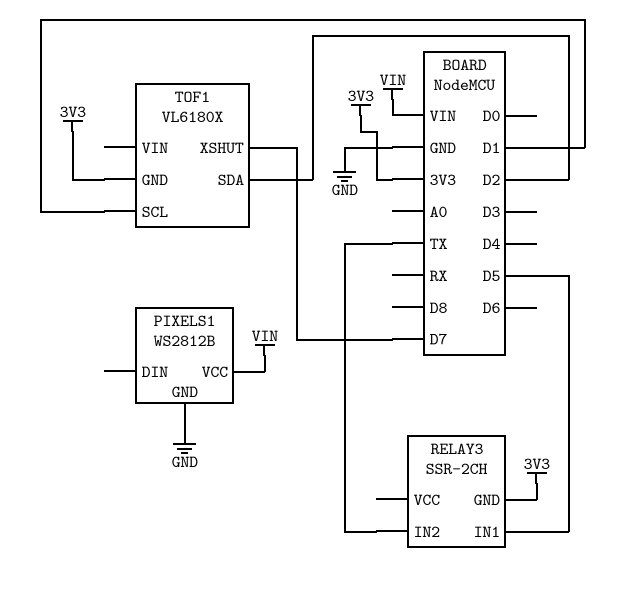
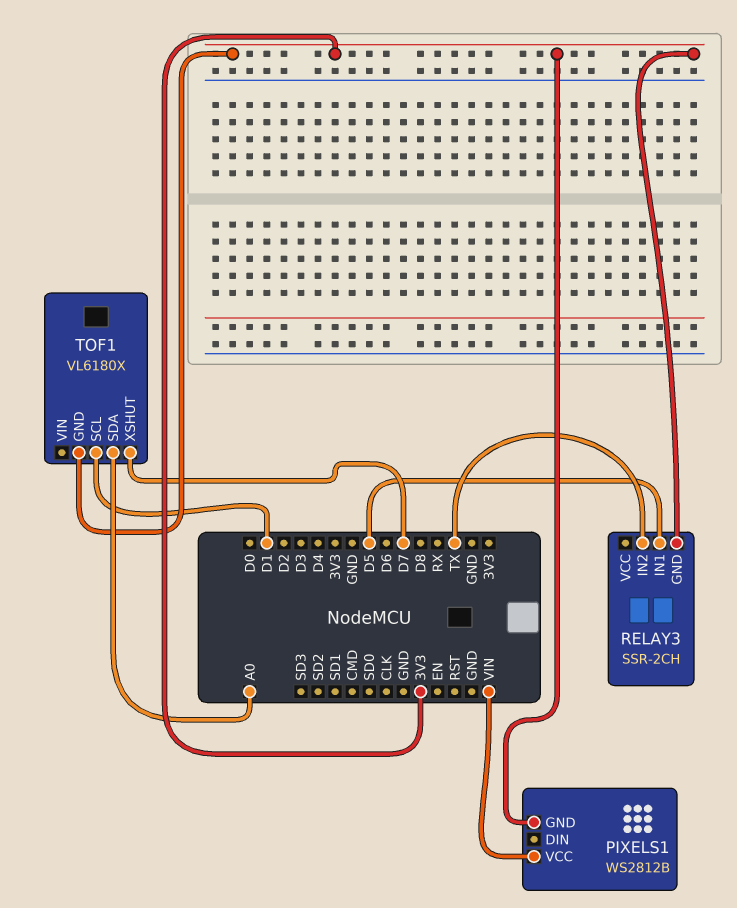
PIXELS1 pin GND: GND -> 3V3
TOF1 pin SDA: D2 -> A0

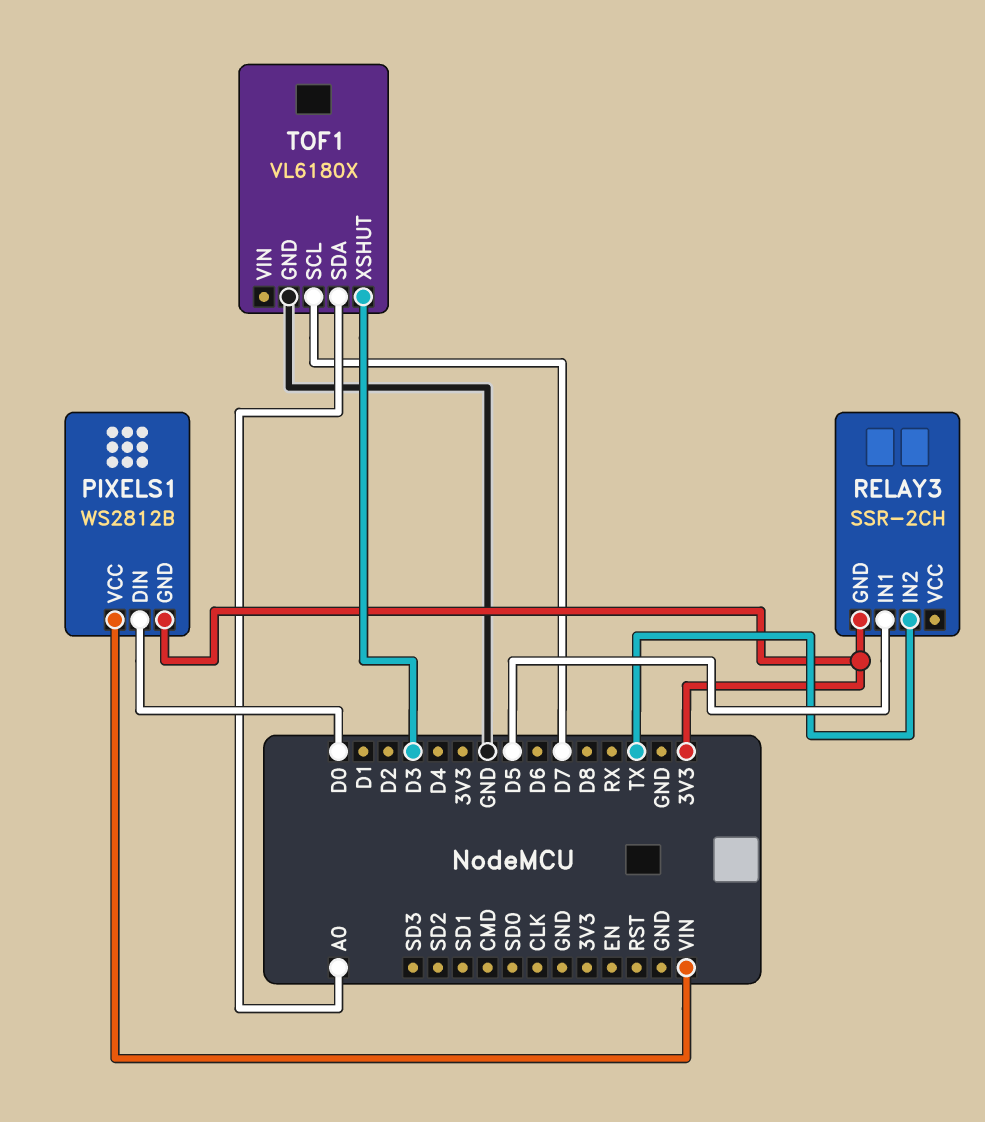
PIXELS1 pin DIN: none -> D0
TOF1 pin GND: 3V3 -> GND
TOF1 pin SCL: D1 -> D7
TOF1 pin XSHUT: D7 -> D3

